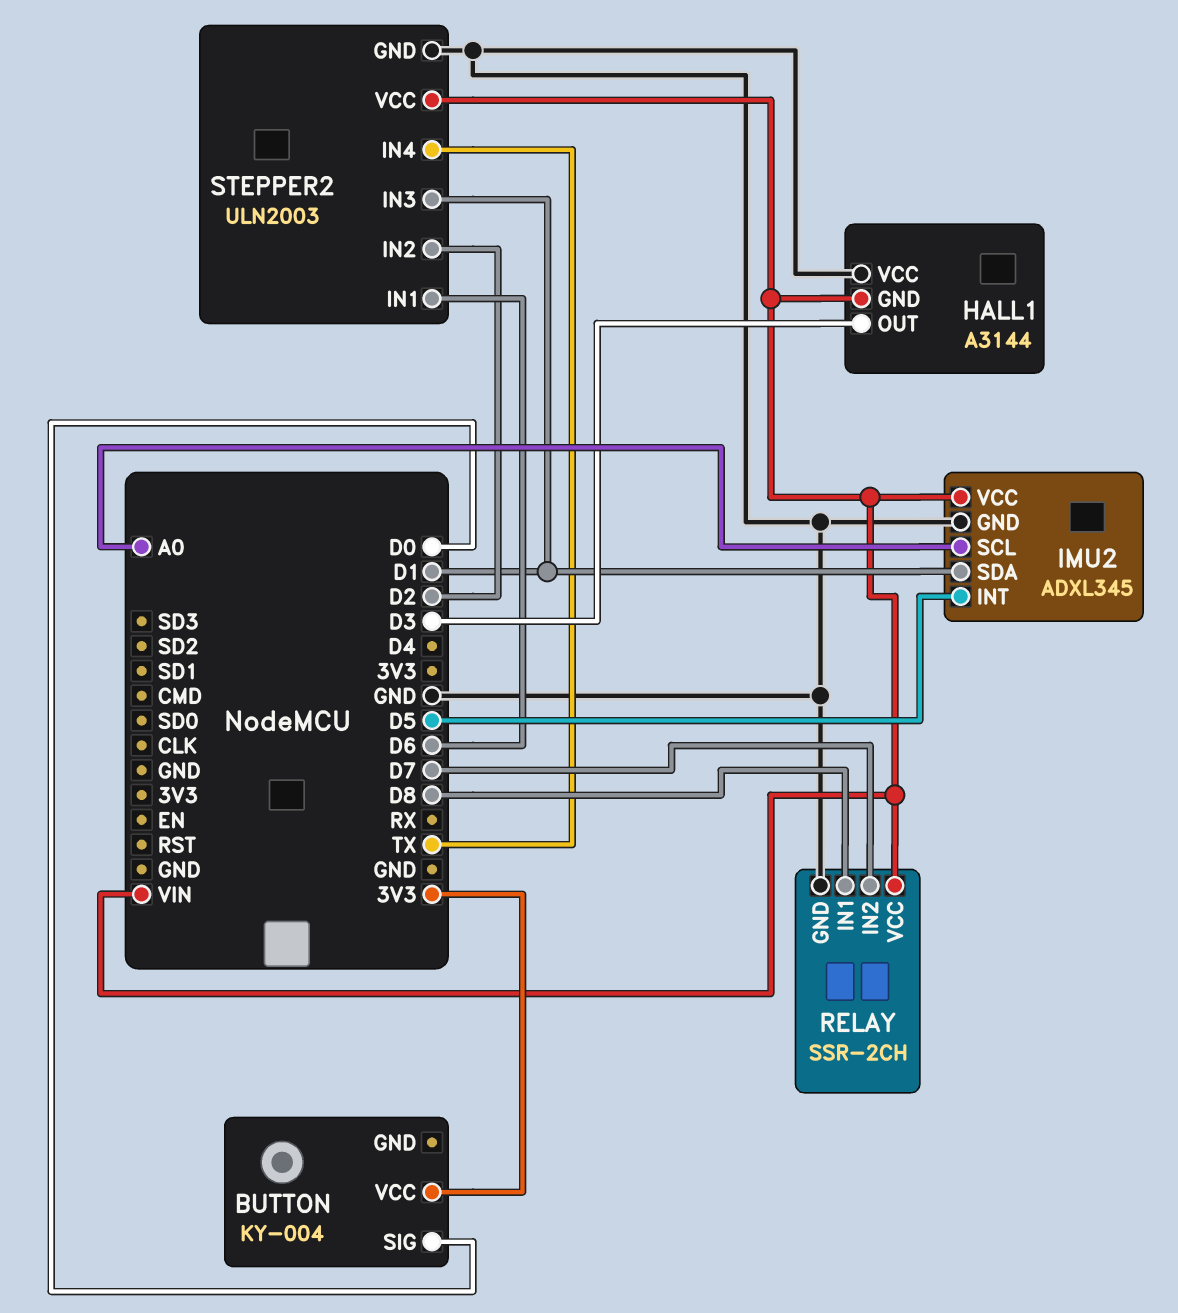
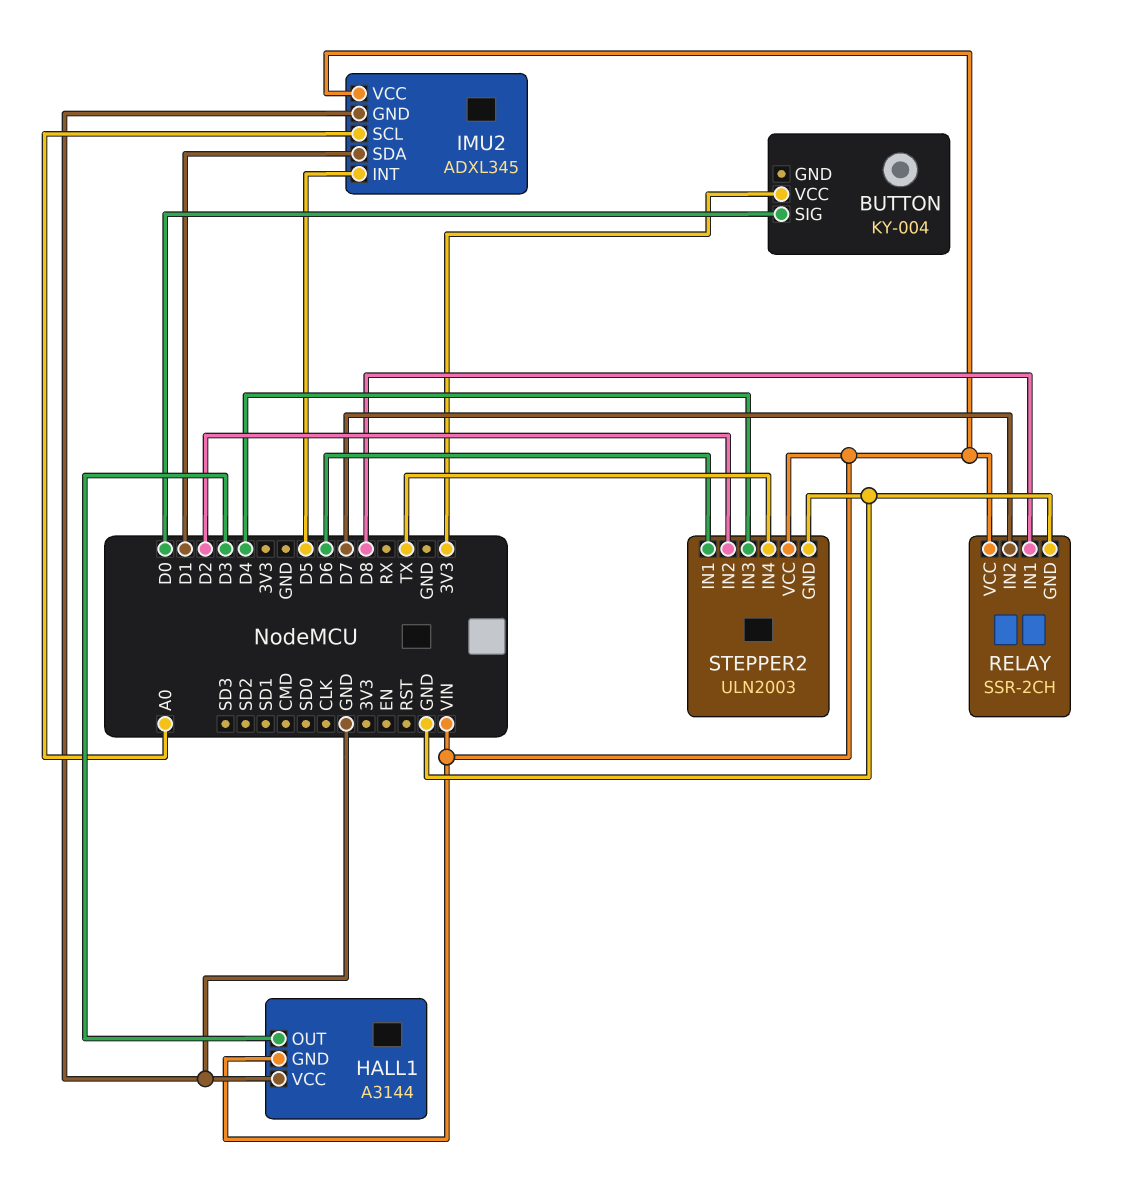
STEPPER2 pin IN3: D1 -> D4

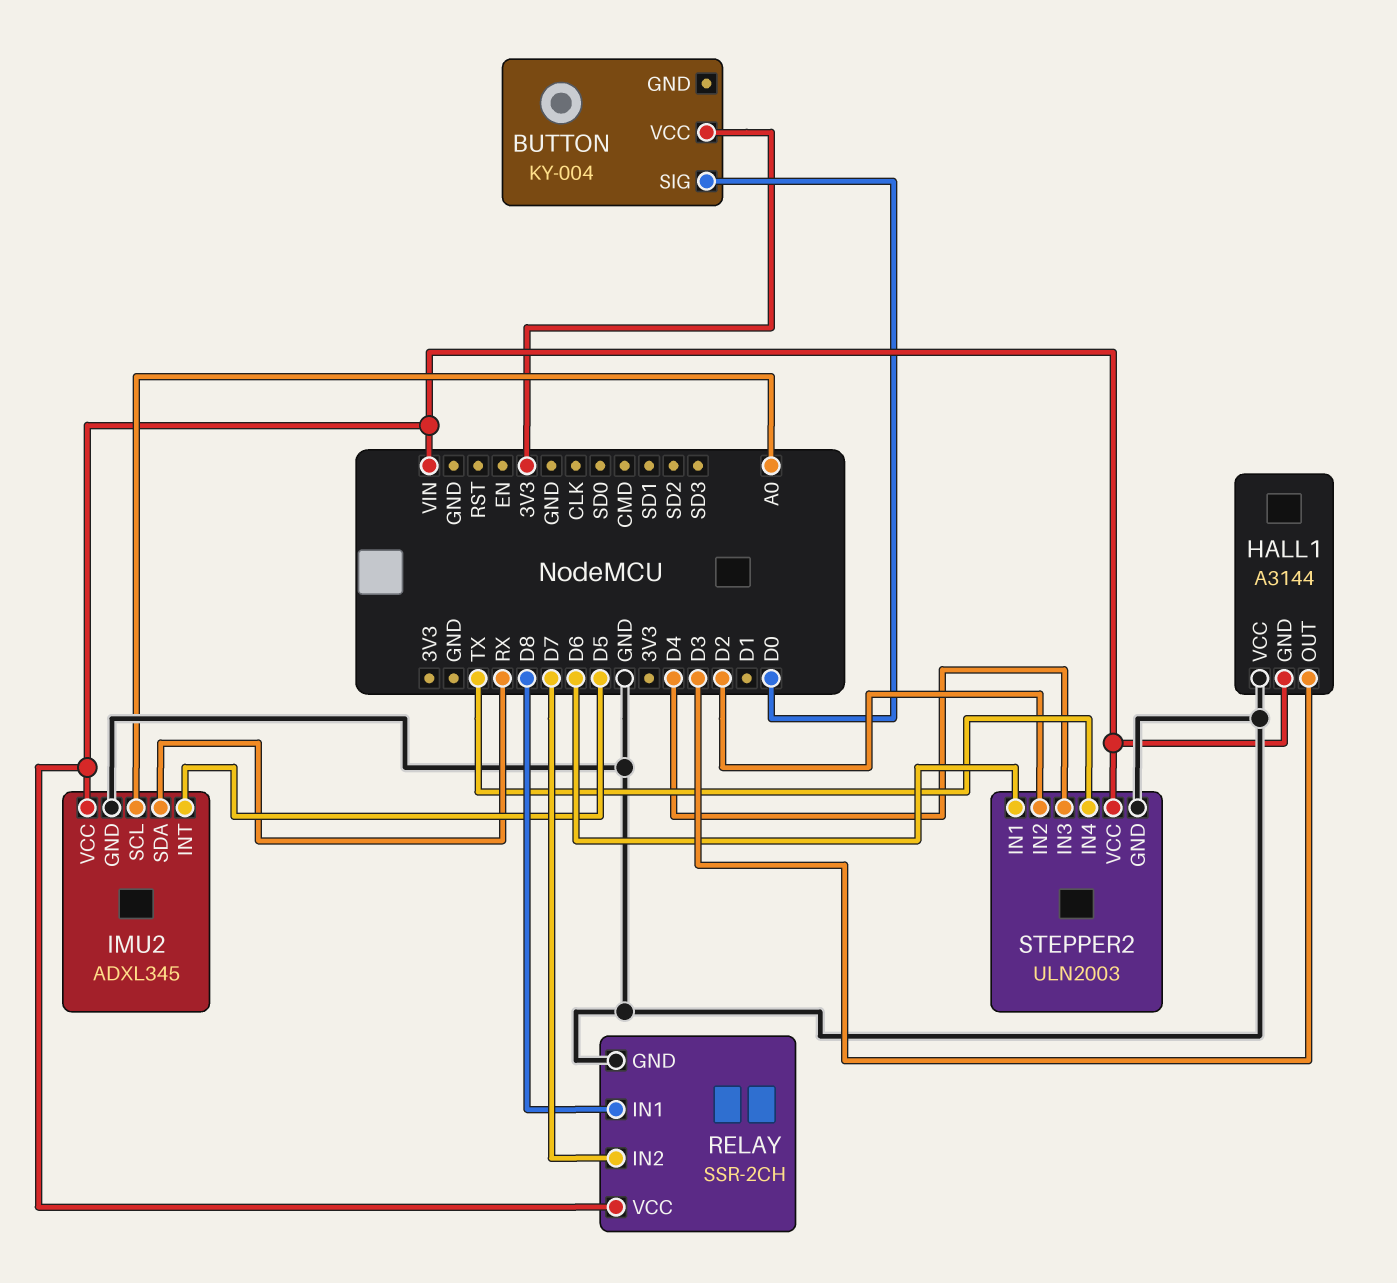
IMU2 pin SDA: D1 -> RX

